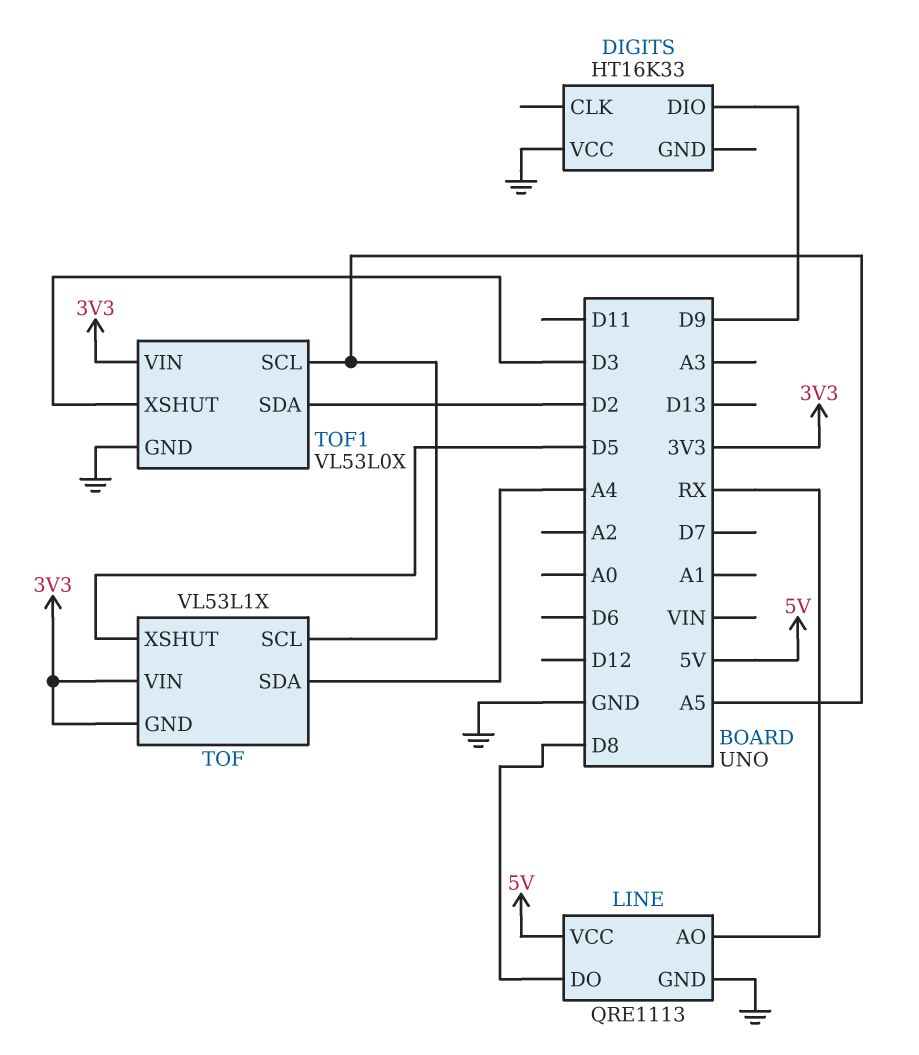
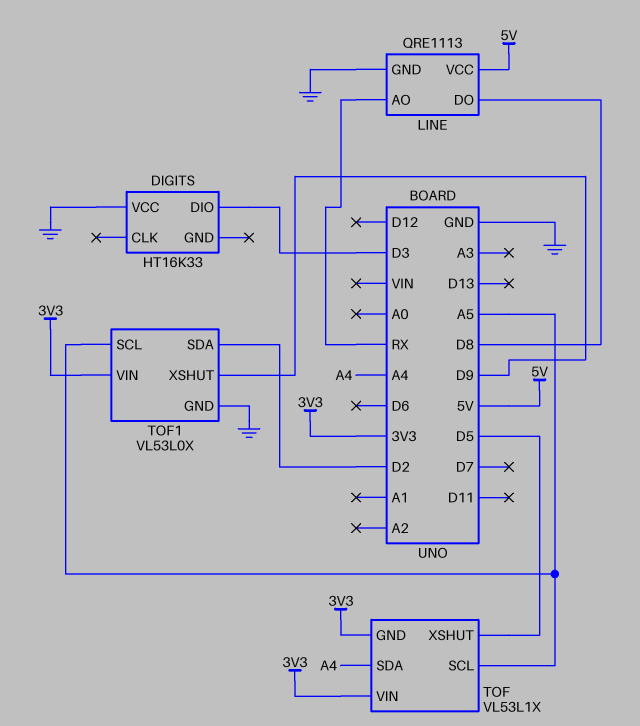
DIGITS pin DIO: D9 -> D3
TOF1 pin XSHUT: D3 -> D9

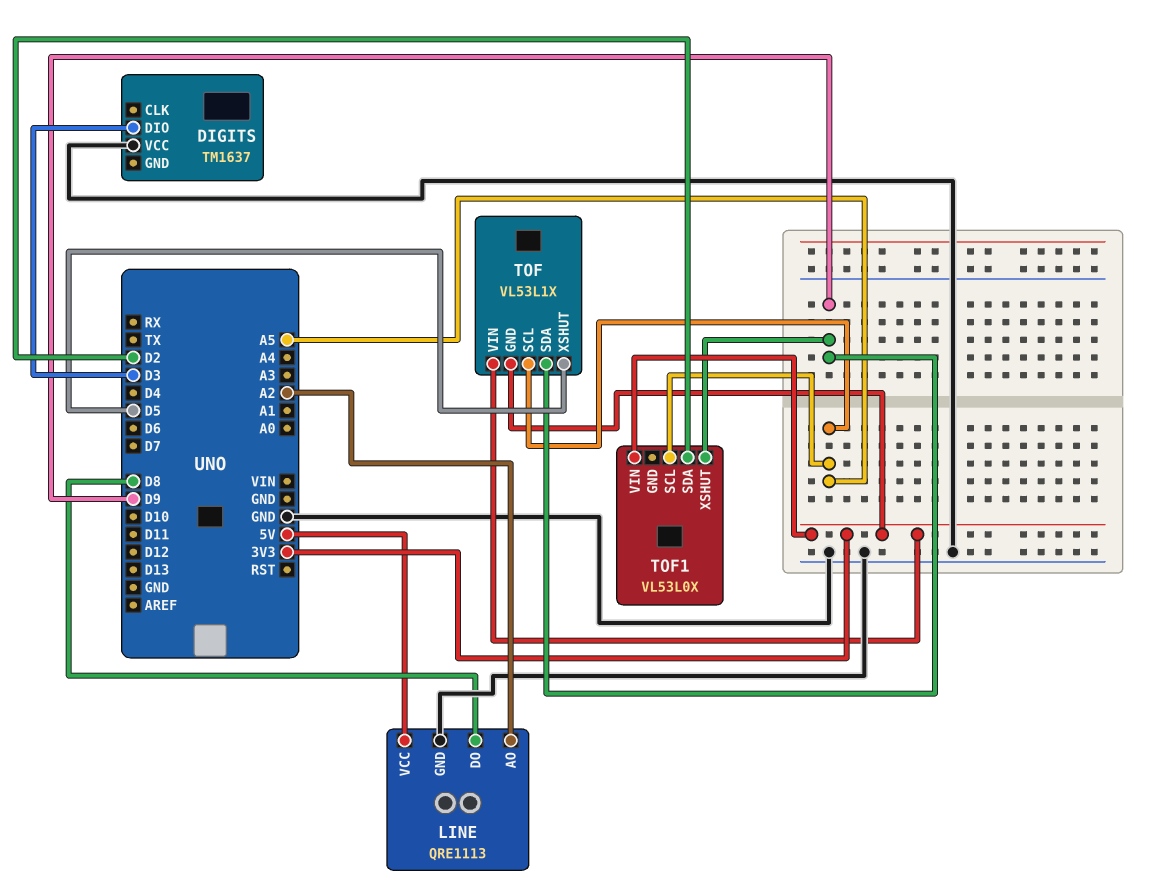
DIGITS: HT16K33 -> TM1637
LINE pin AO: RX -> A2
TOF pin SDA: A4 -> D9
TOF1 pin GND: GND -> none

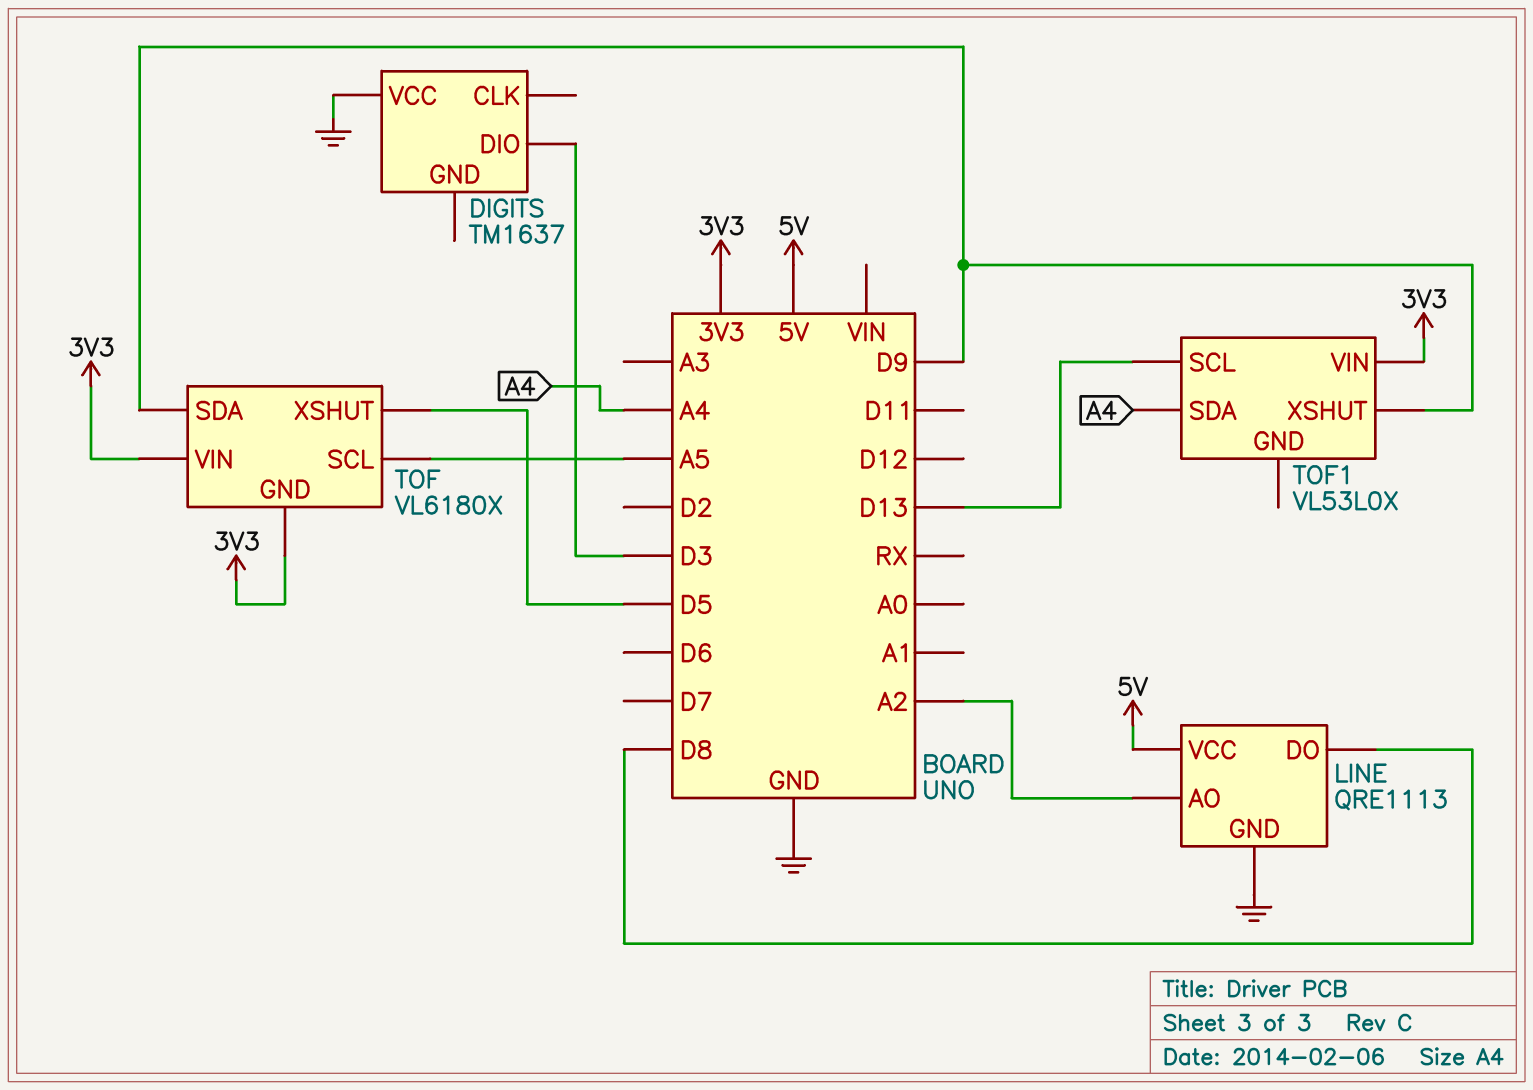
TOF: VL53L1X -> VL6180X
TOF1 pin SCL: A5 -> D13
TOF1 pin SDA: D2 -> A4

